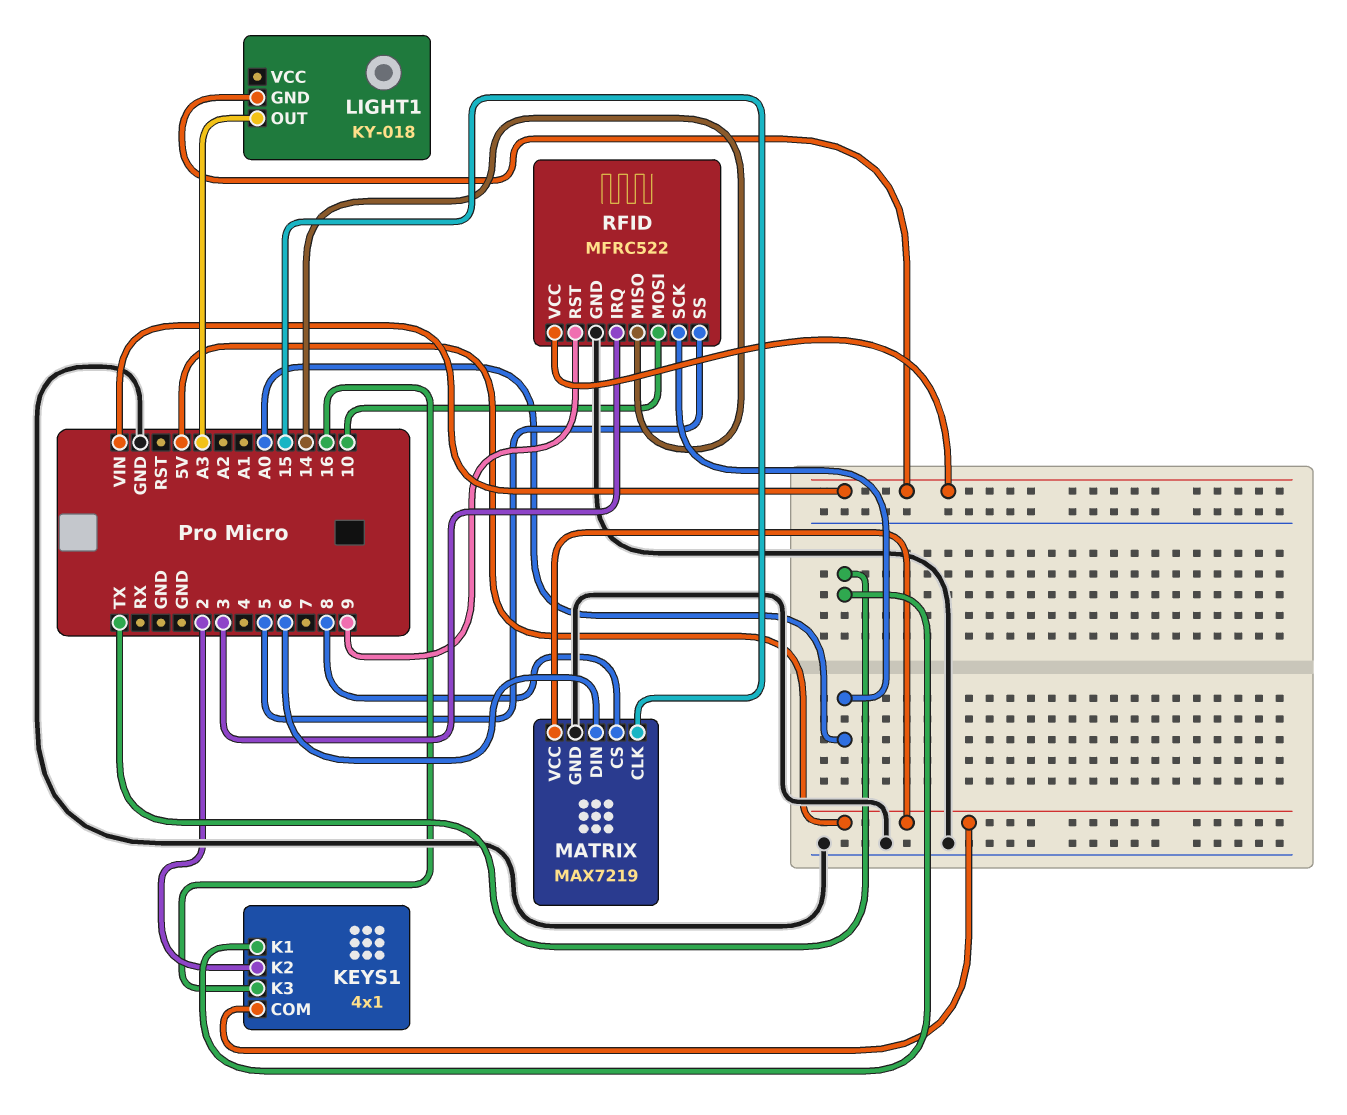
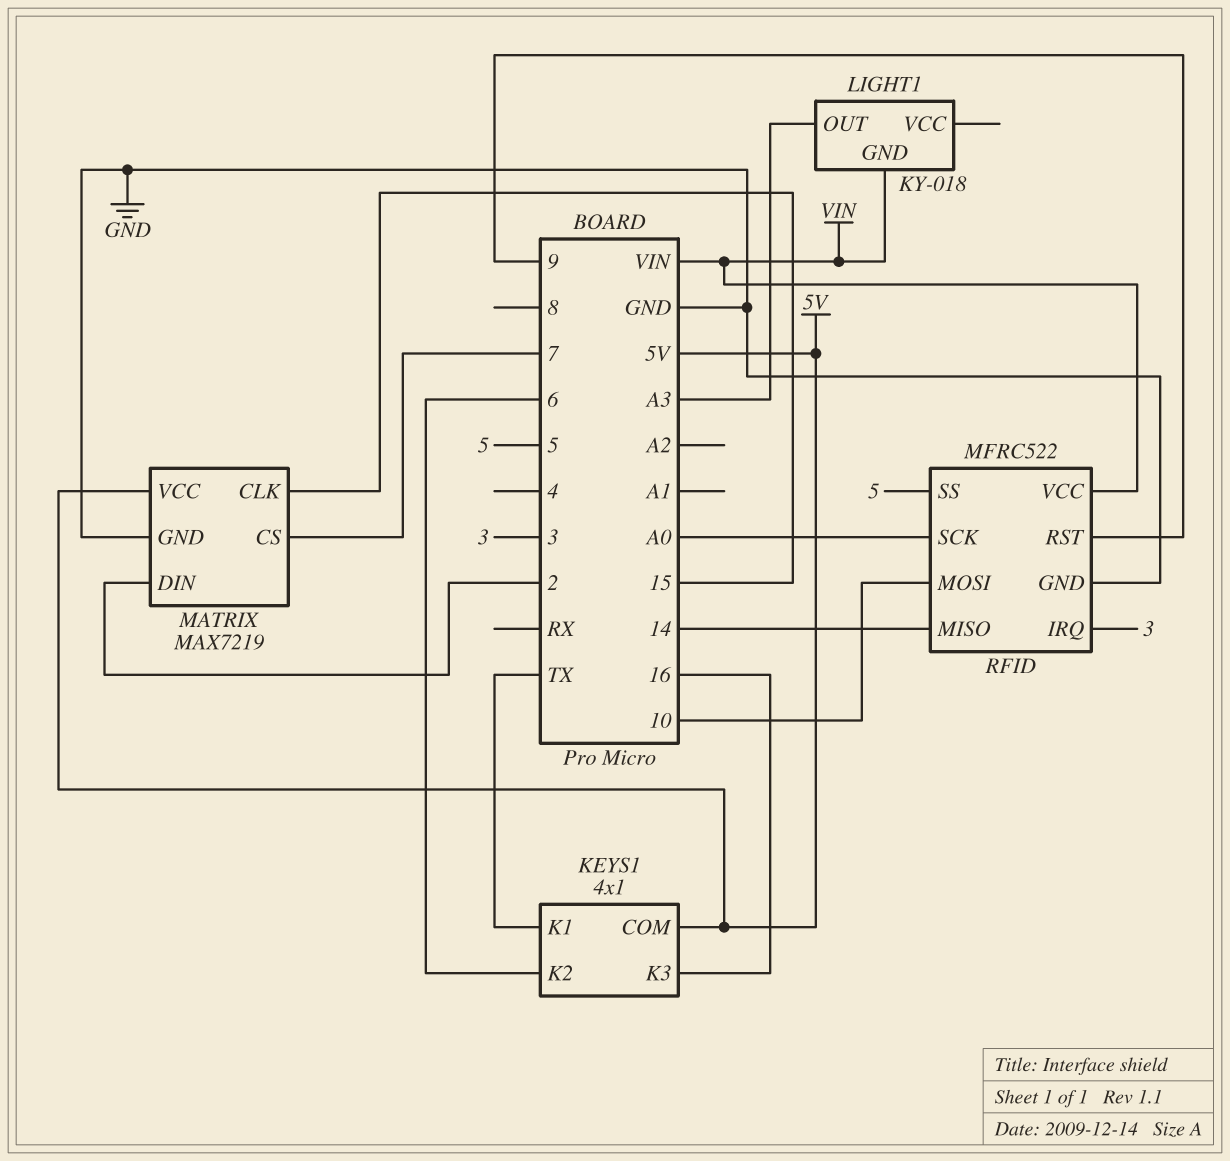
KEYS1 pin K2: 2 -> 6
MATRIX pin CS: 8 -> 7
MATRIX pin DIN: 6 -> 2

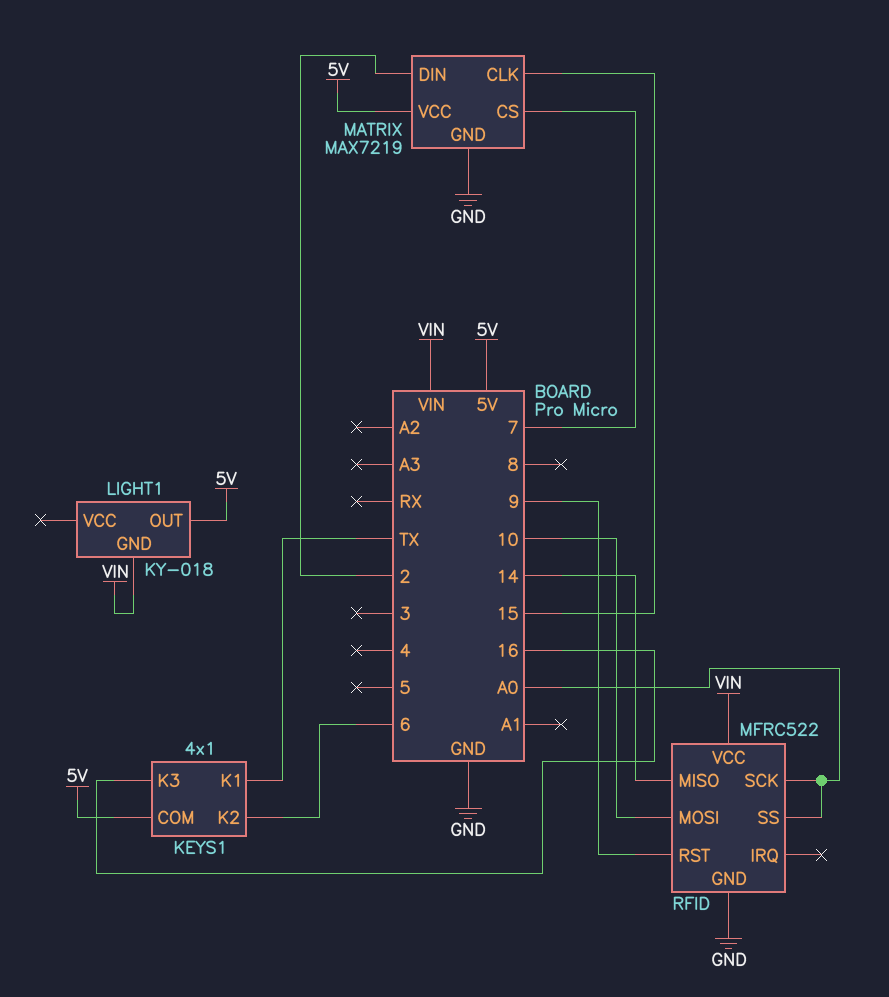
LIGHT1 pin OUT: A3 -> 5V
RFID pin IRQ: 3 -> none
RFID pin SS: 5 -> A0

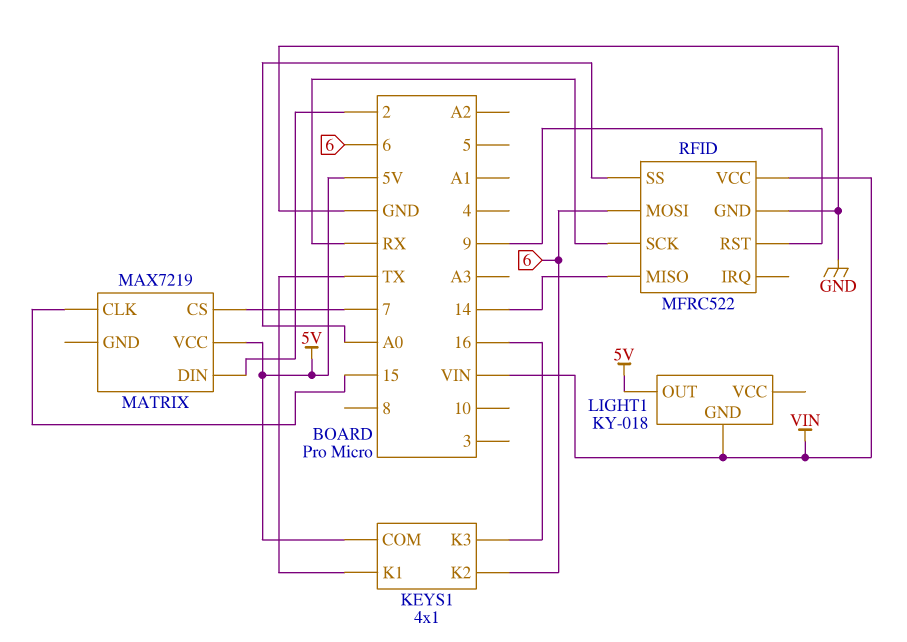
MATRIX pin GND: GND -> none
RFID pin MOSI: 10 -> 6
RFID pin SCK: A0 -> RX

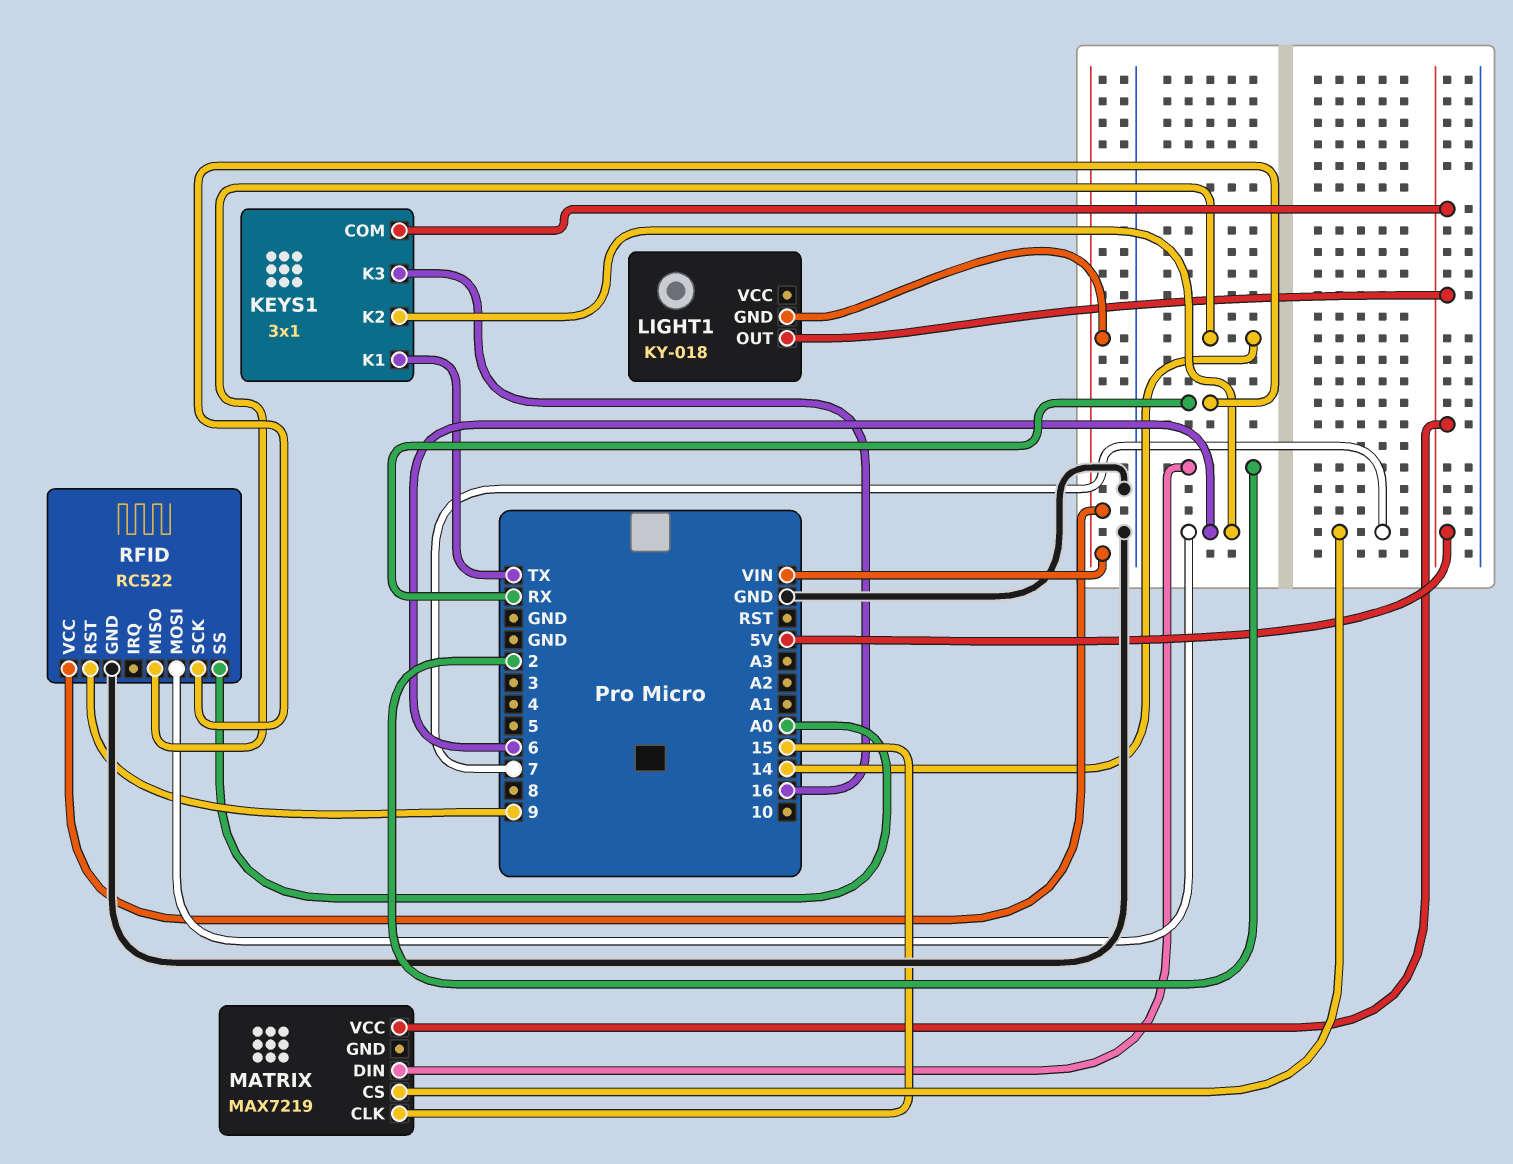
KEYS1: 4x1 -> 3x1
RFID: MFRC522 -> RC522

